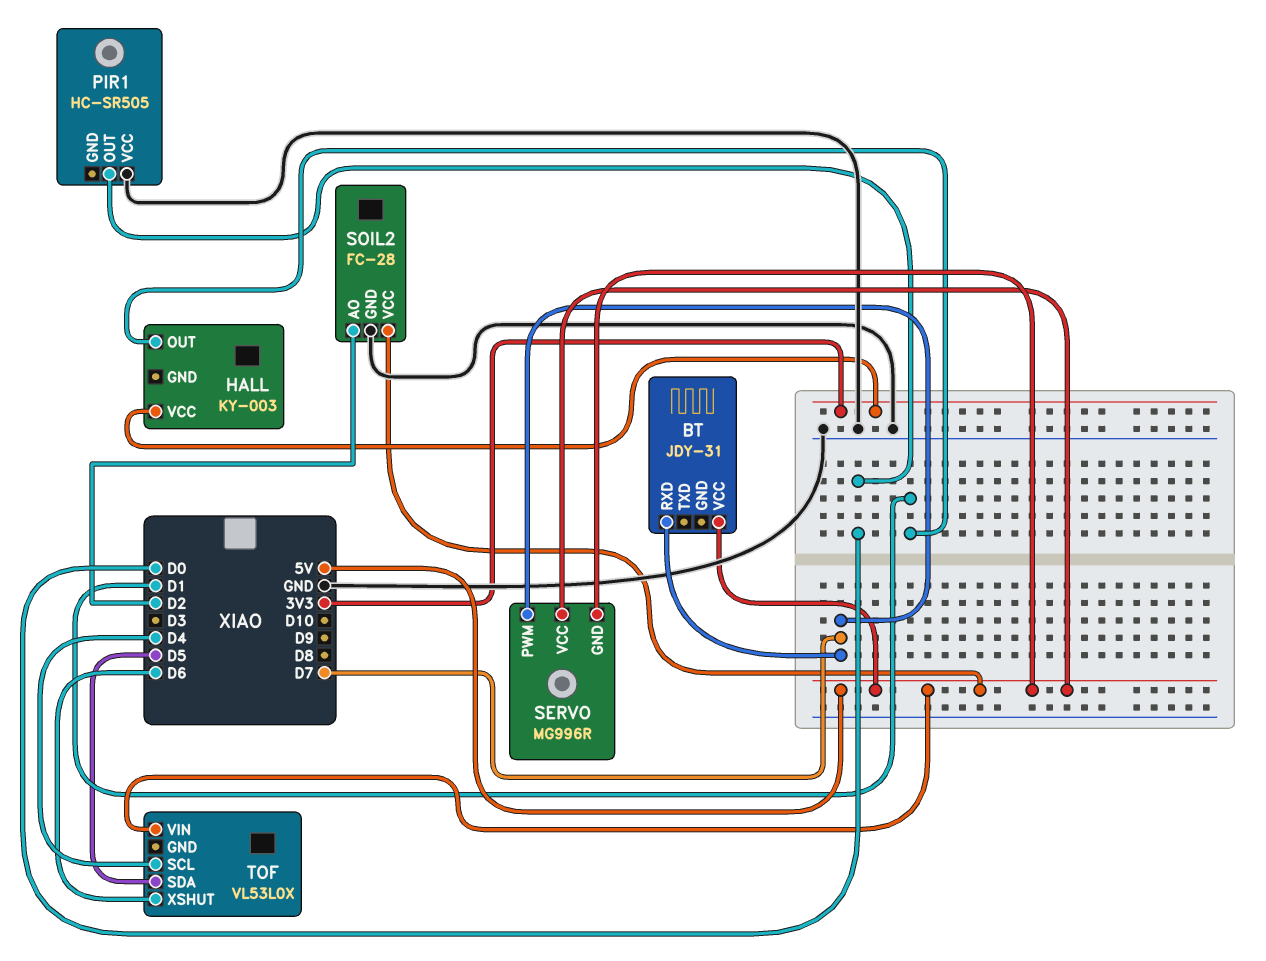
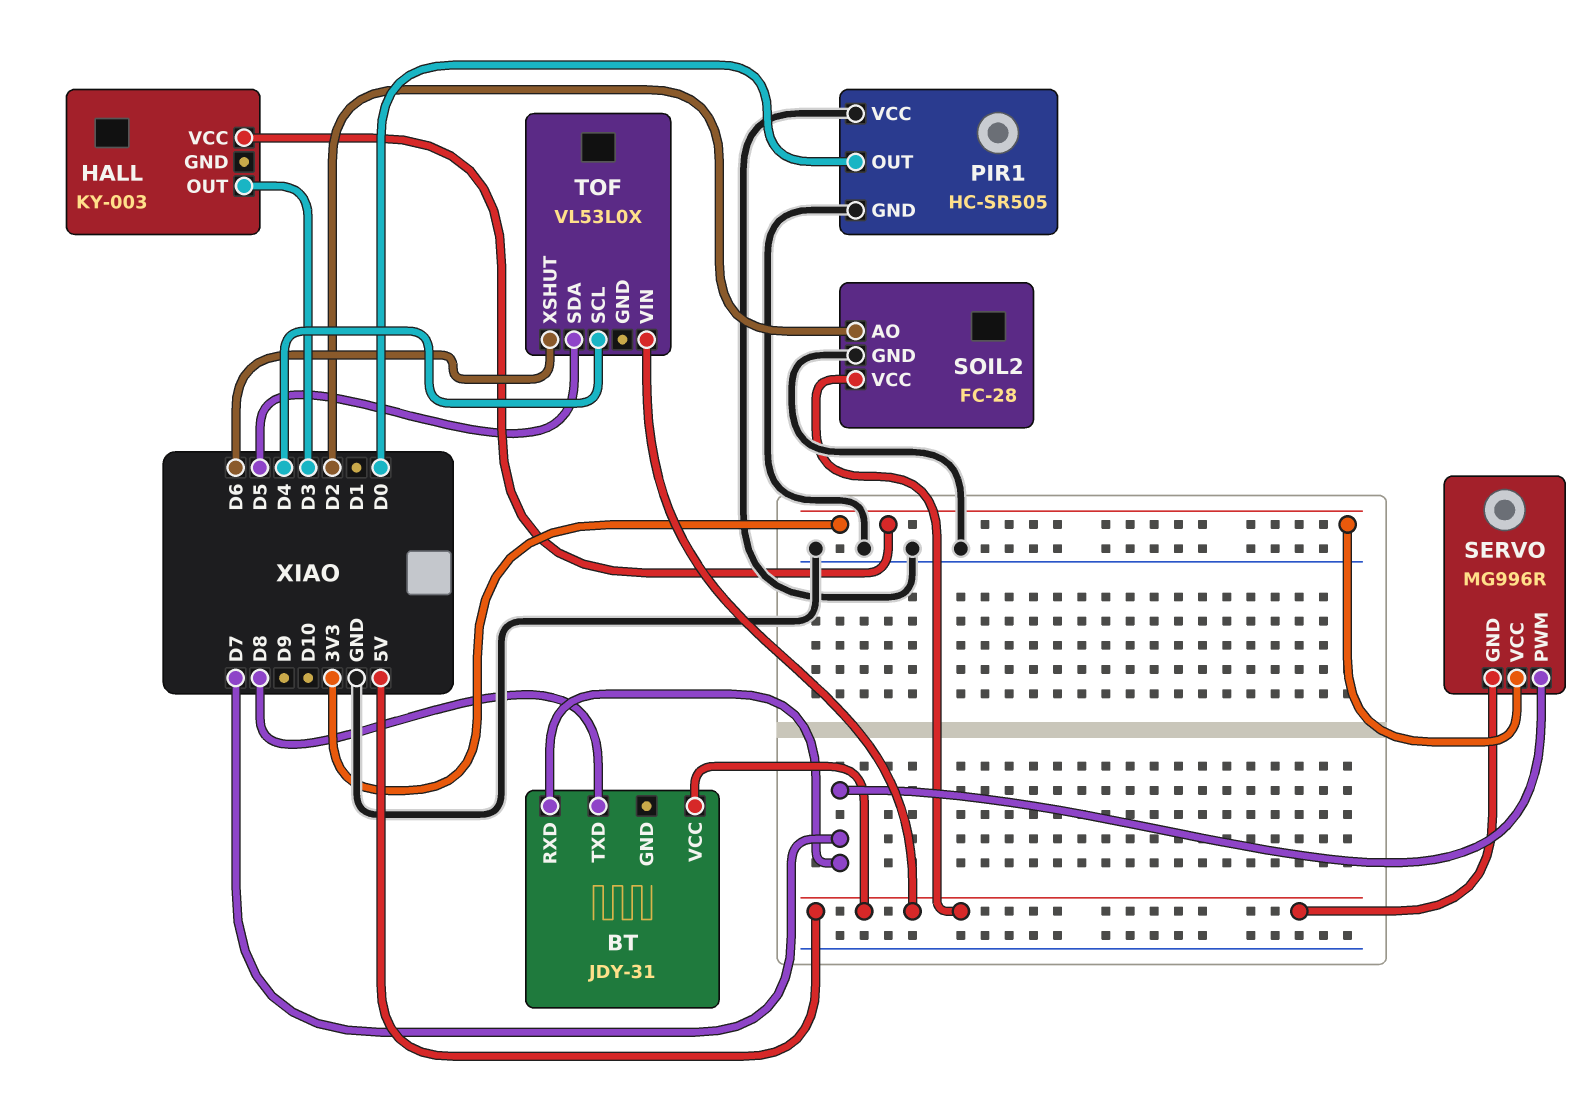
BT pin TXD: none -> D8
HALL pin OUT: D1 -> D3
PIR1 pin GND: none -> GND
SERVO pin VCC: 5V -> 3V3

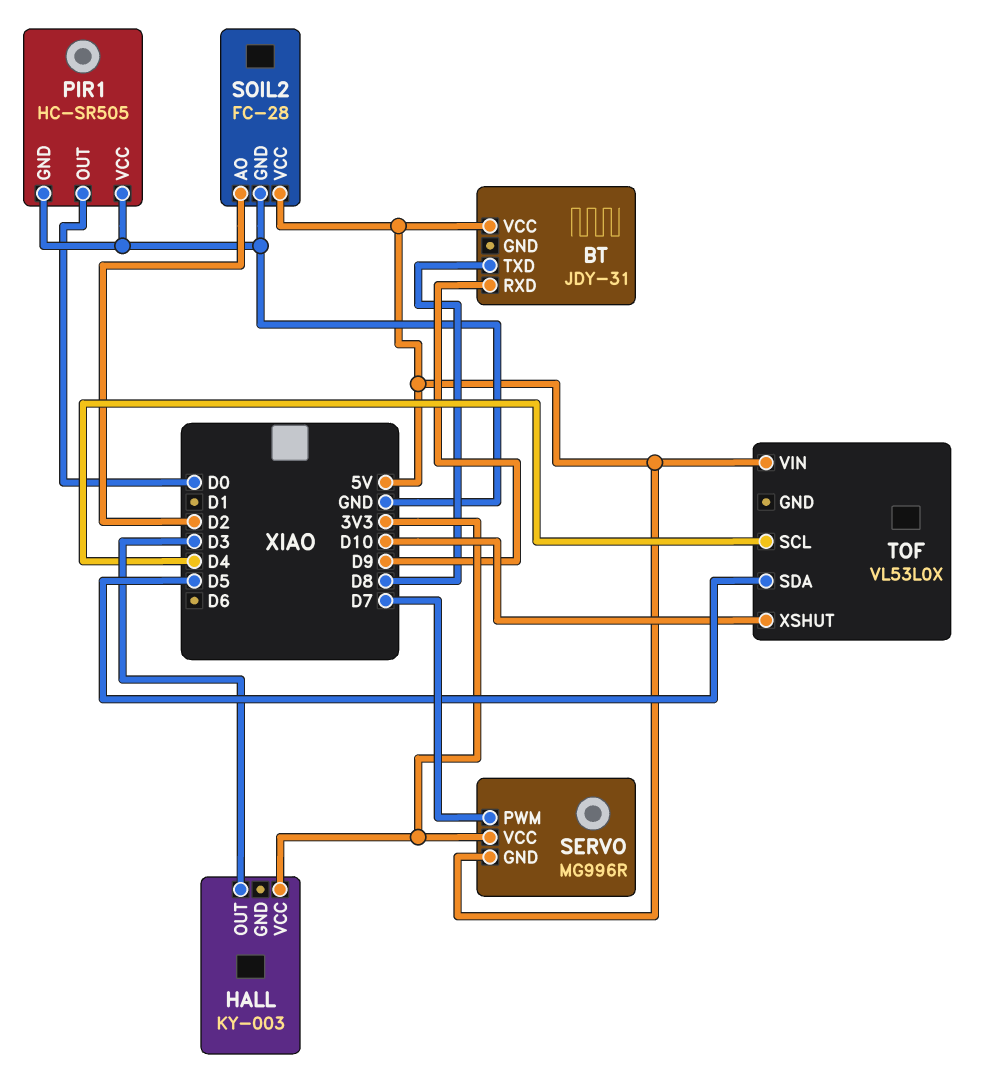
BT pin RXD: D7 -> D9
TOF pin XSHUT: D6 -> D10

